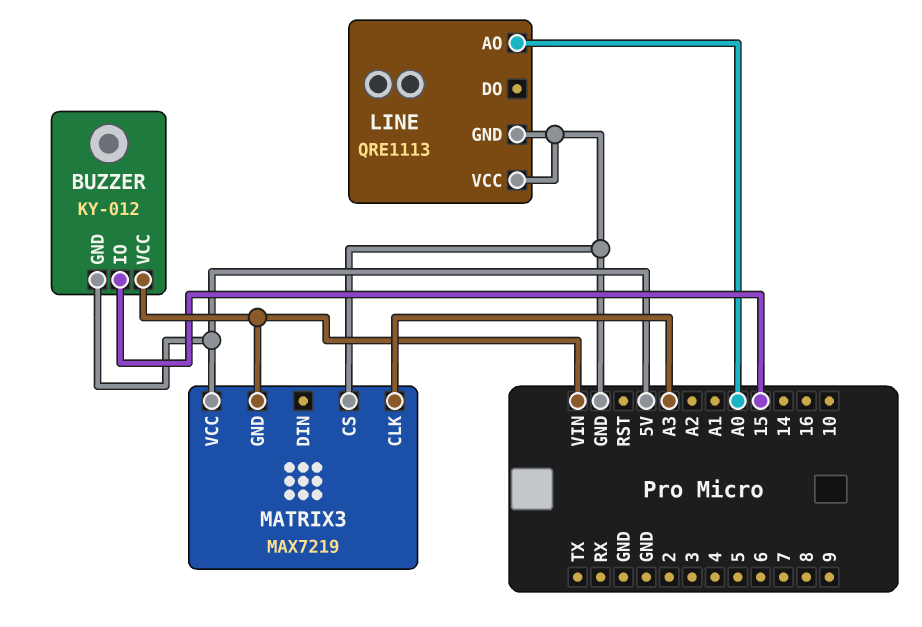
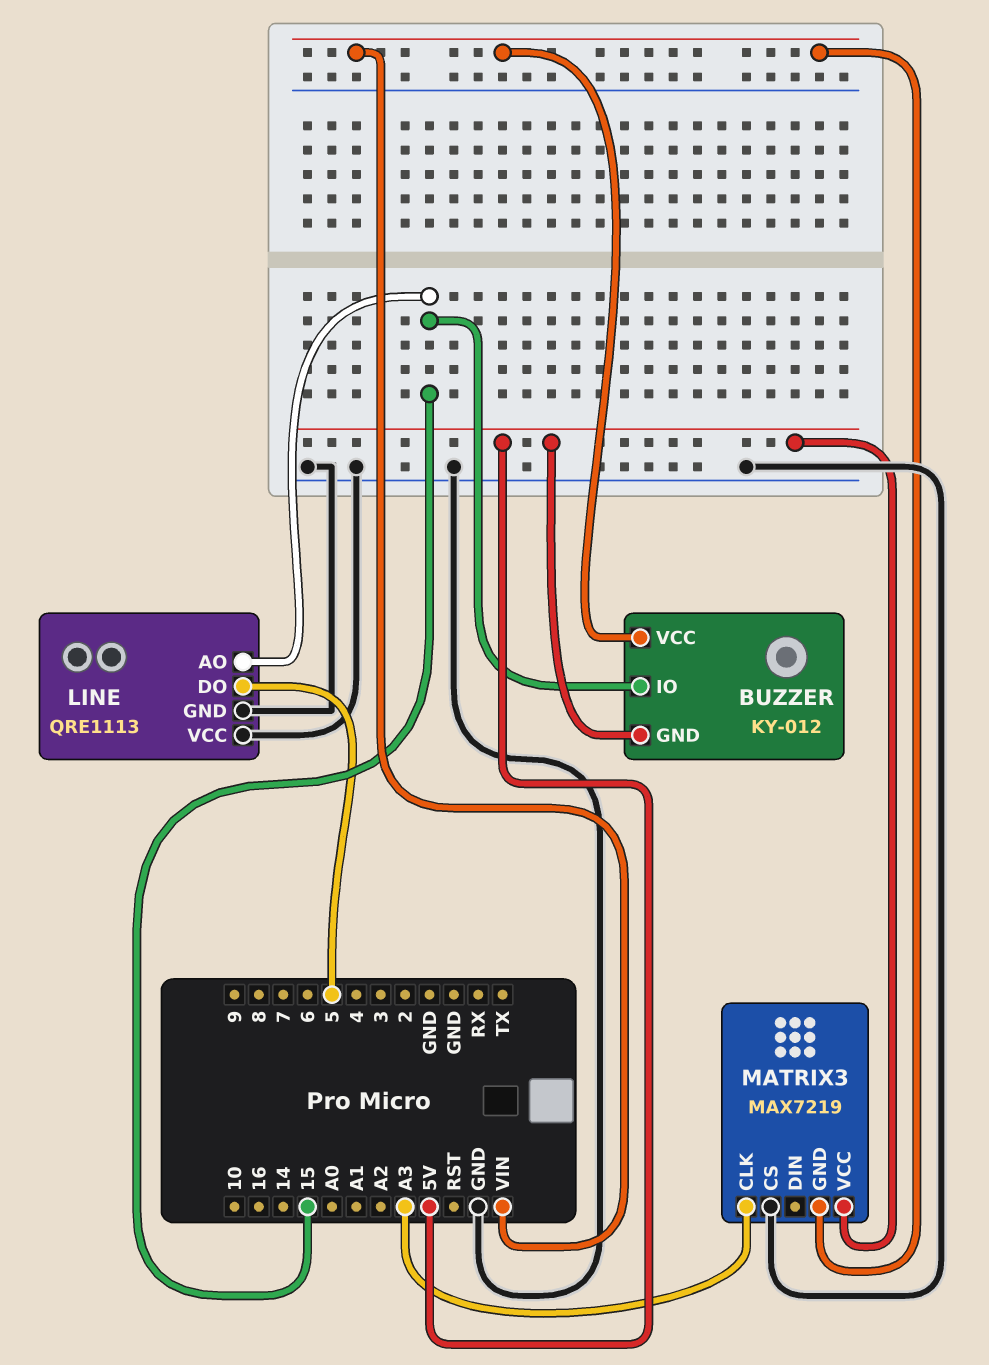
LINE pin AO: A0 -> 15
LINE pin DO: none -> 5

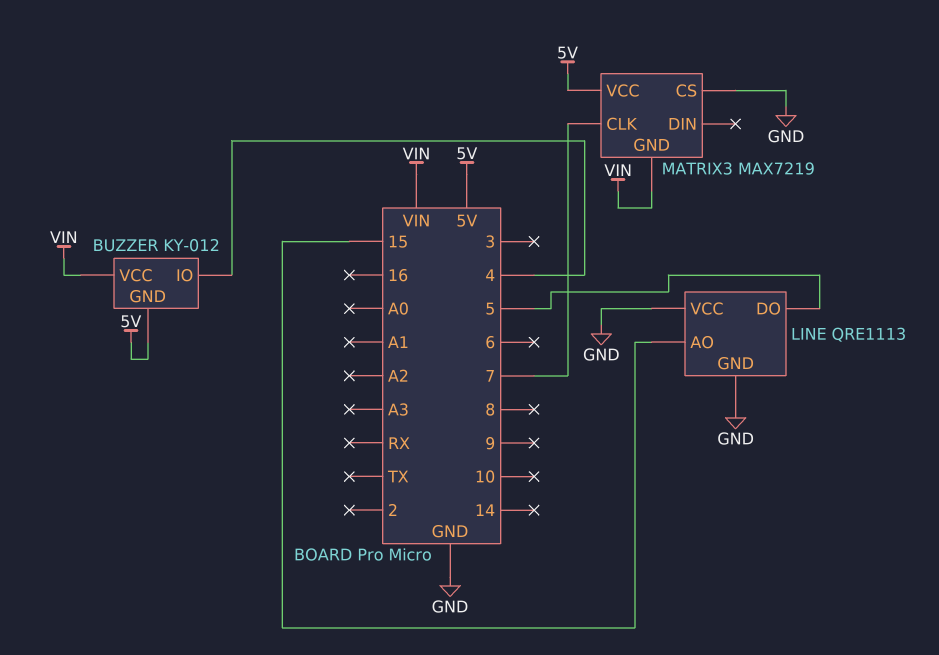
BUZZER pin IO: 15 -> 4
MATRIX3 pin CLK: A3 -> 7

